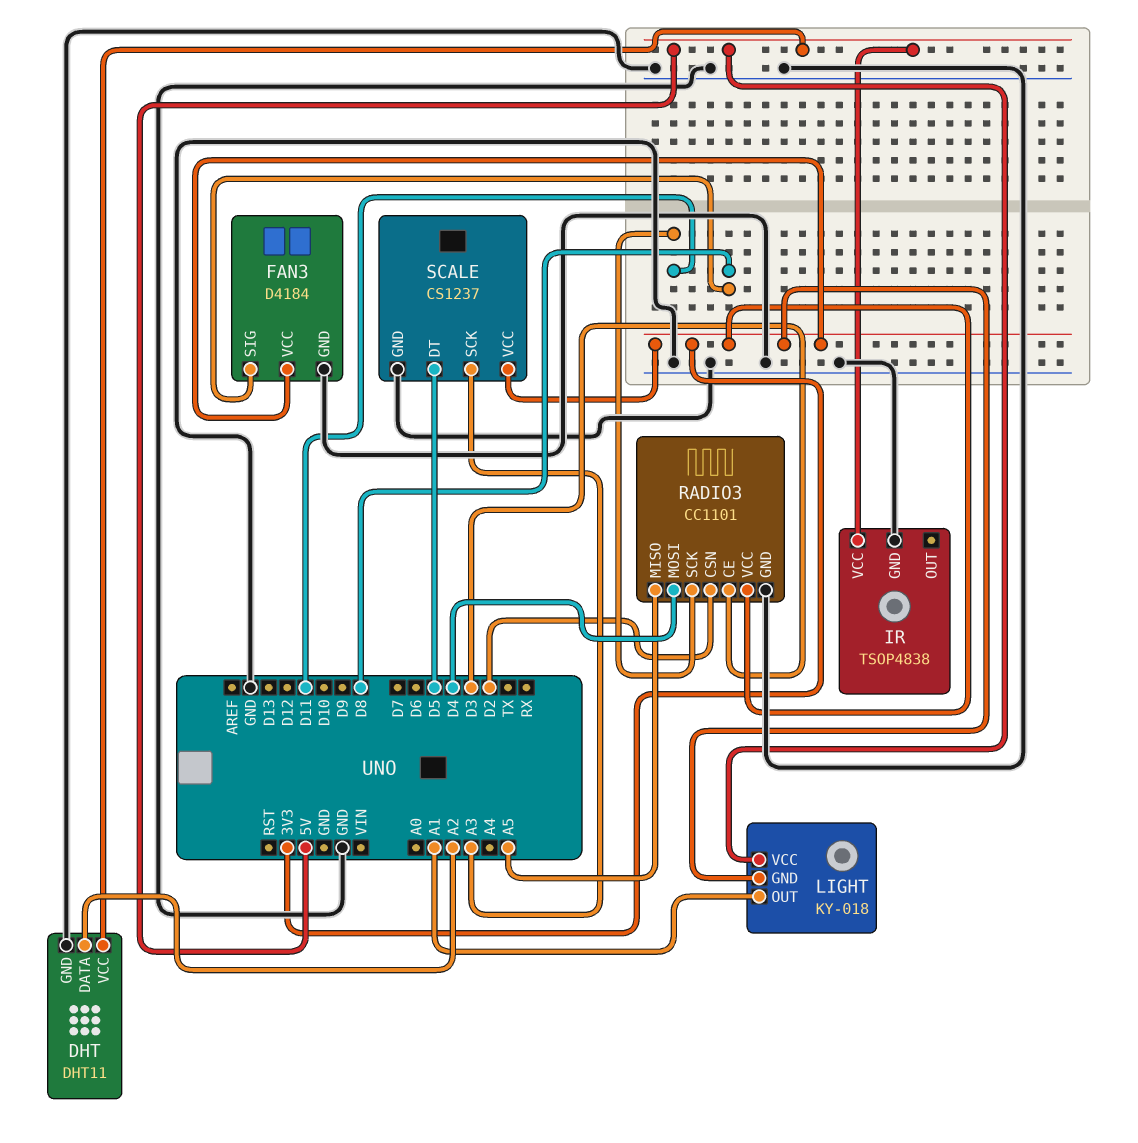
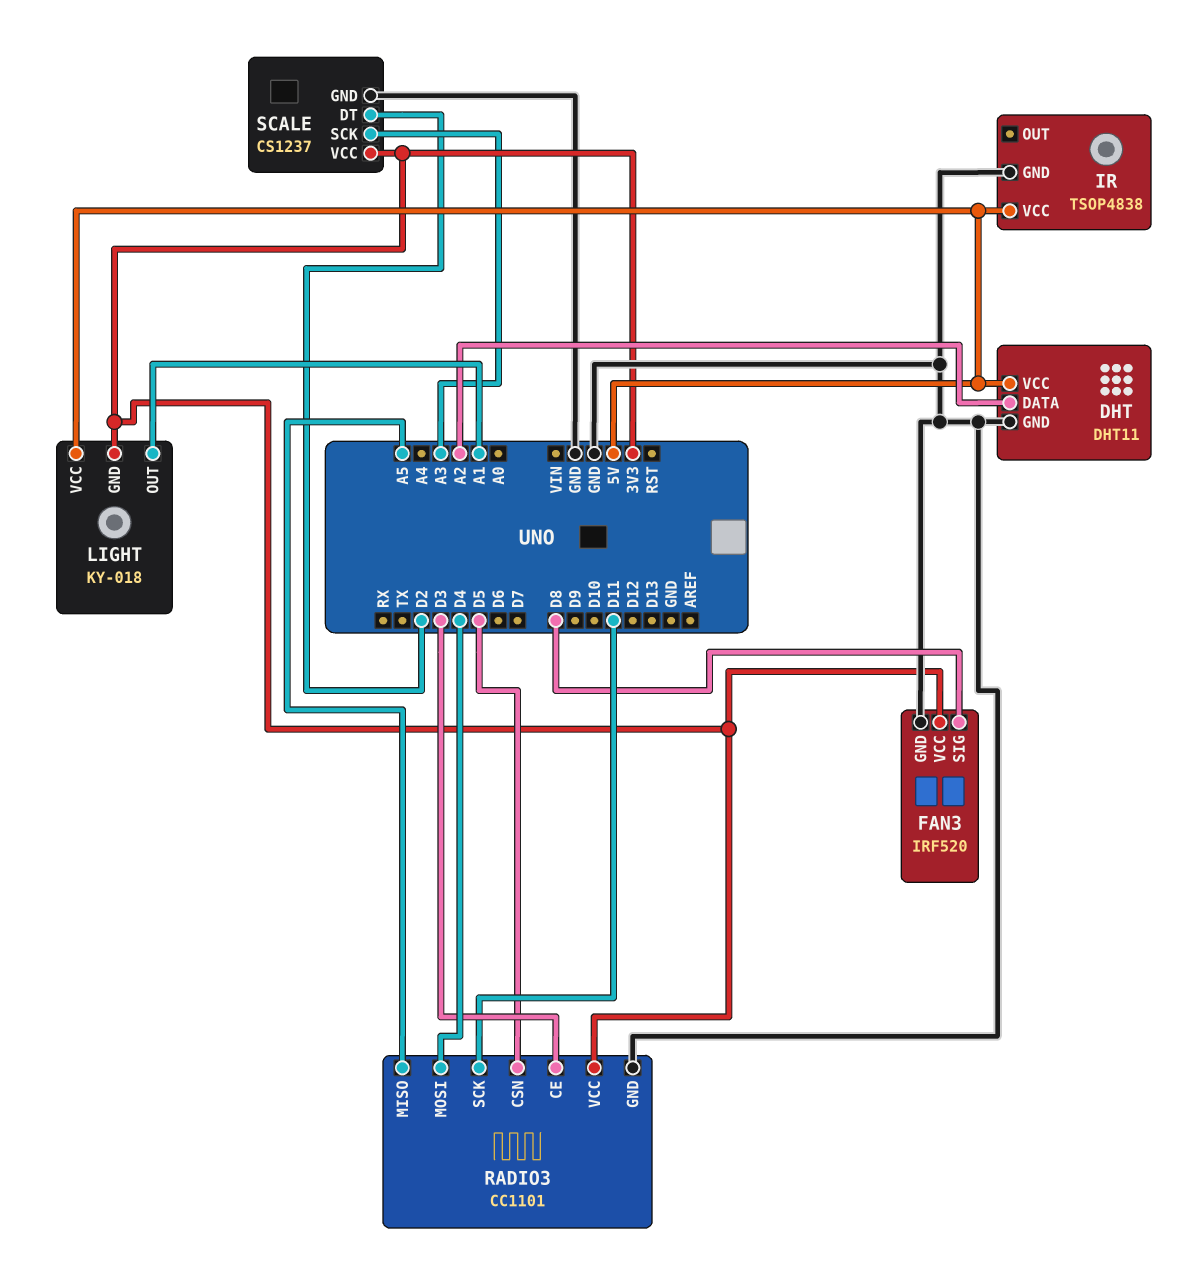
FAN3: D4184 -> IRF520
RADIO3 pin CSN: D2 -> D5
SCALE pin DT: D5 -> D2

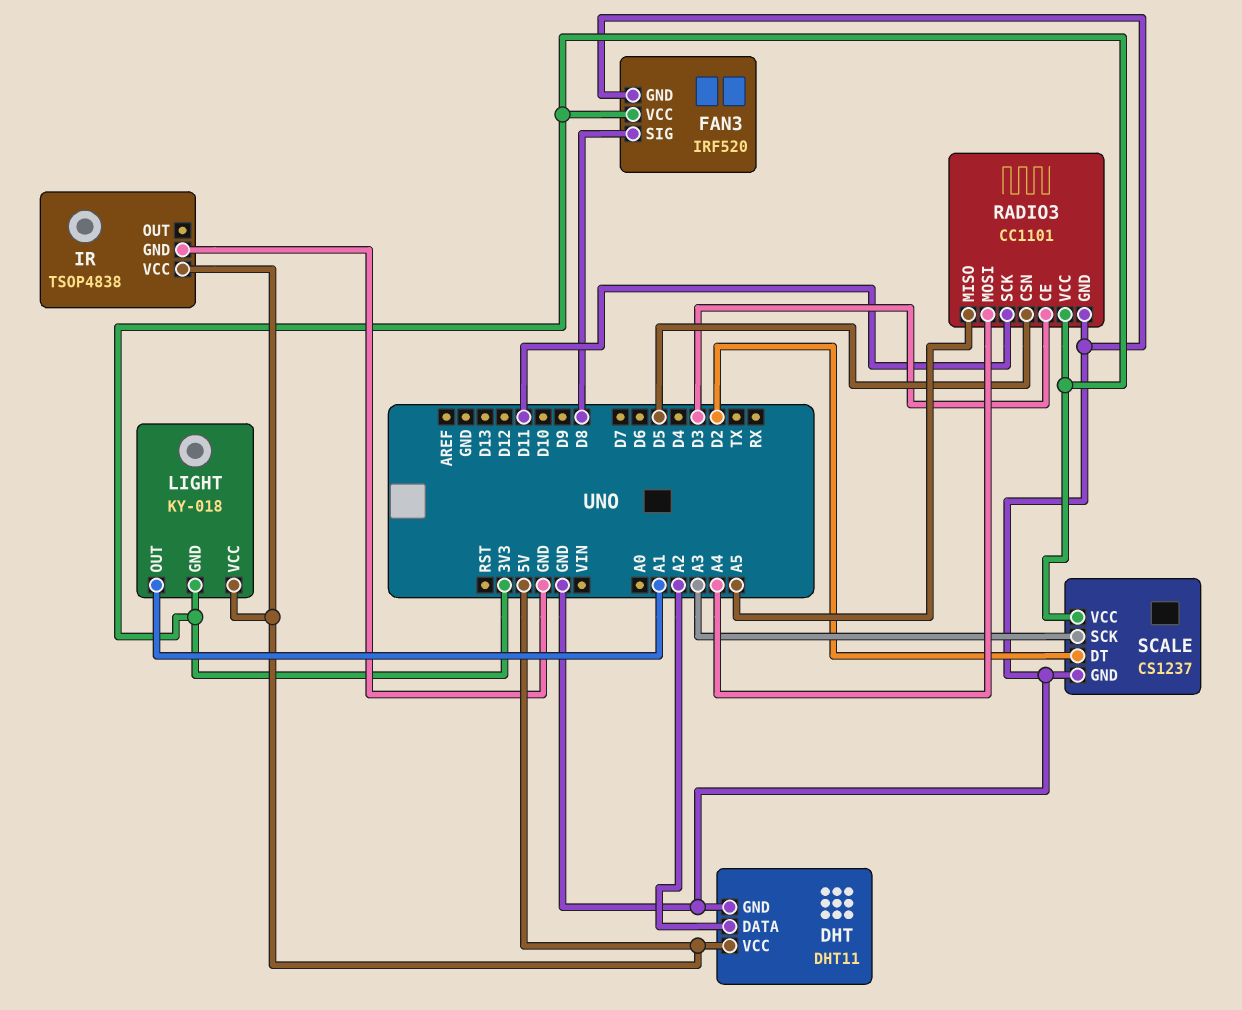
RADIO3 pin MOSI: D4 -> A4

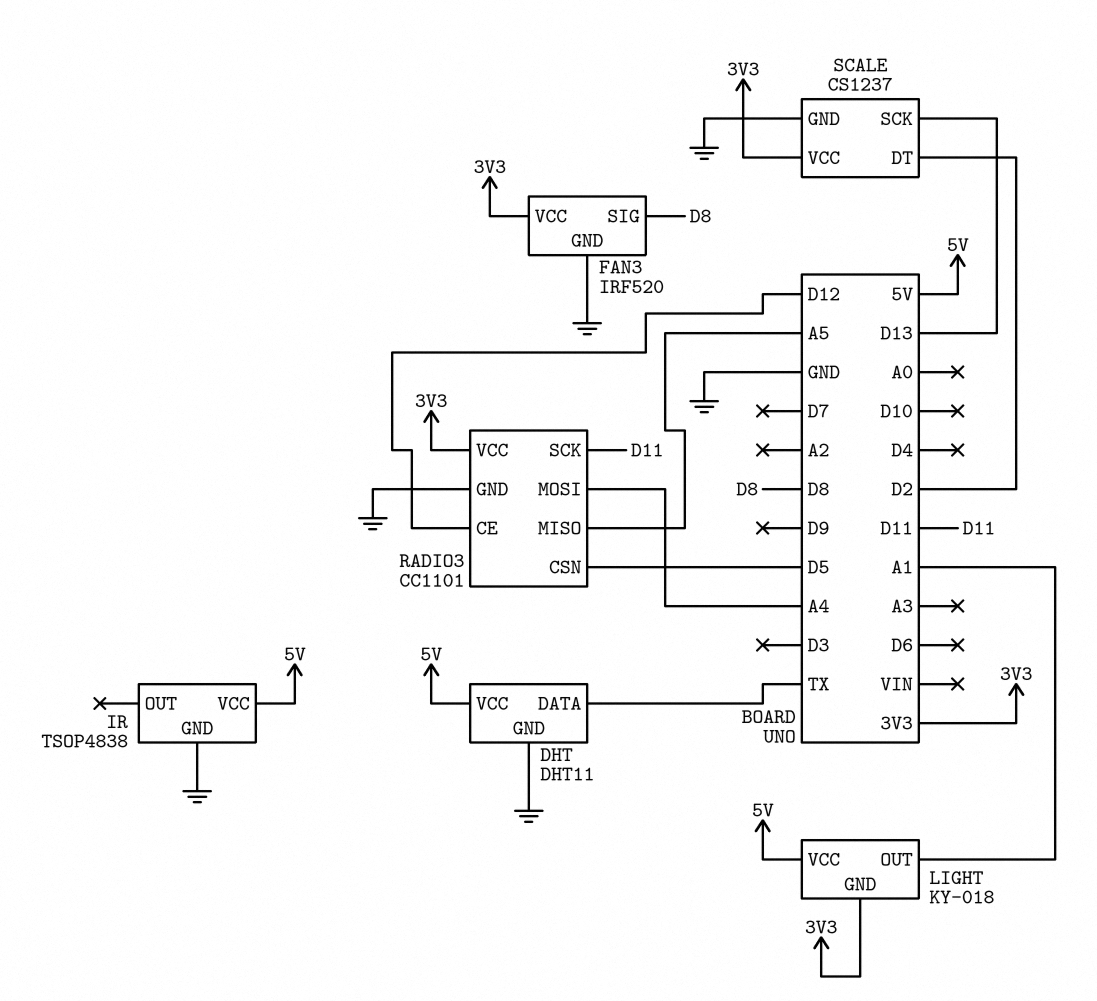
DHT pin DATA: A2 -> TX
RADIO3 pin CE: D3 -> D12
SCALE pin SCK: A3 -> D13

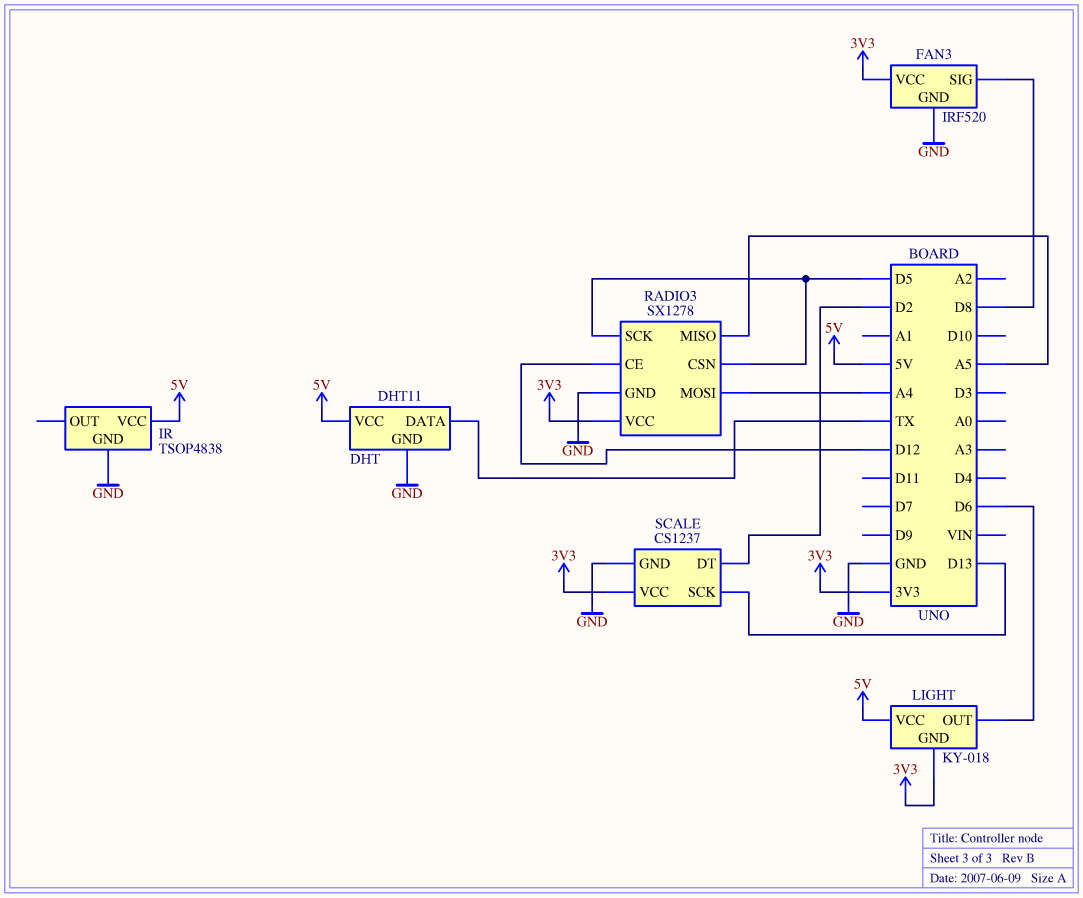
LIGHT pin OUT: A1 -> D6
RADIO3: CC1101 -> SX1278
RADIO3 pin SCK: D11 -> D5

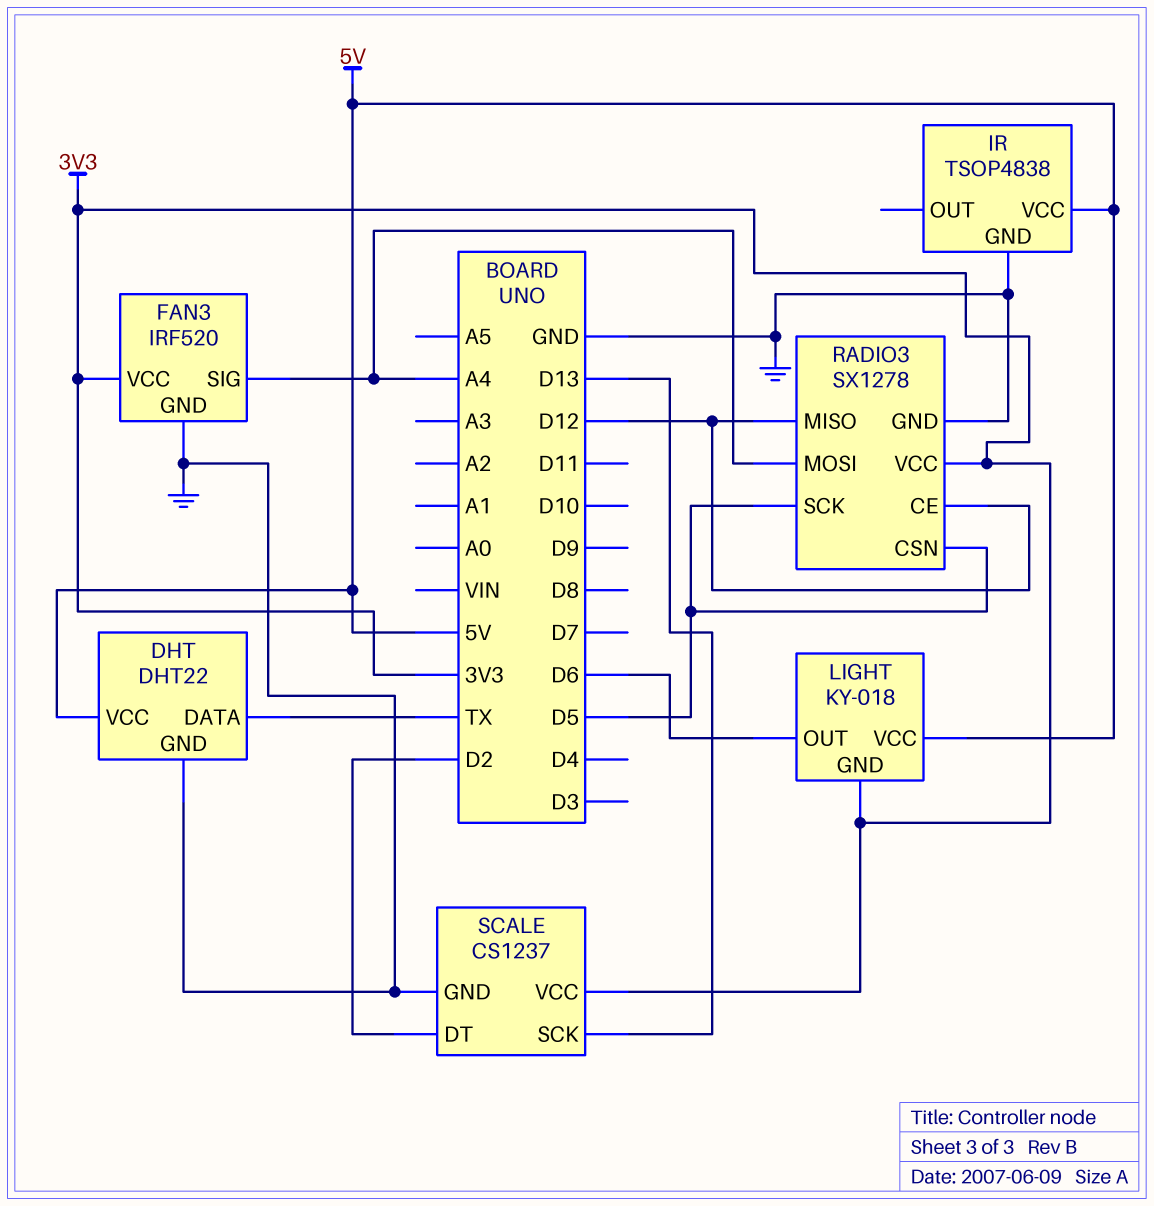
DHT: DHT11 -> DHT22
FAN3 pin SIG: D8 -> A4
RADIO3 pin MISO: A5 -> D12

